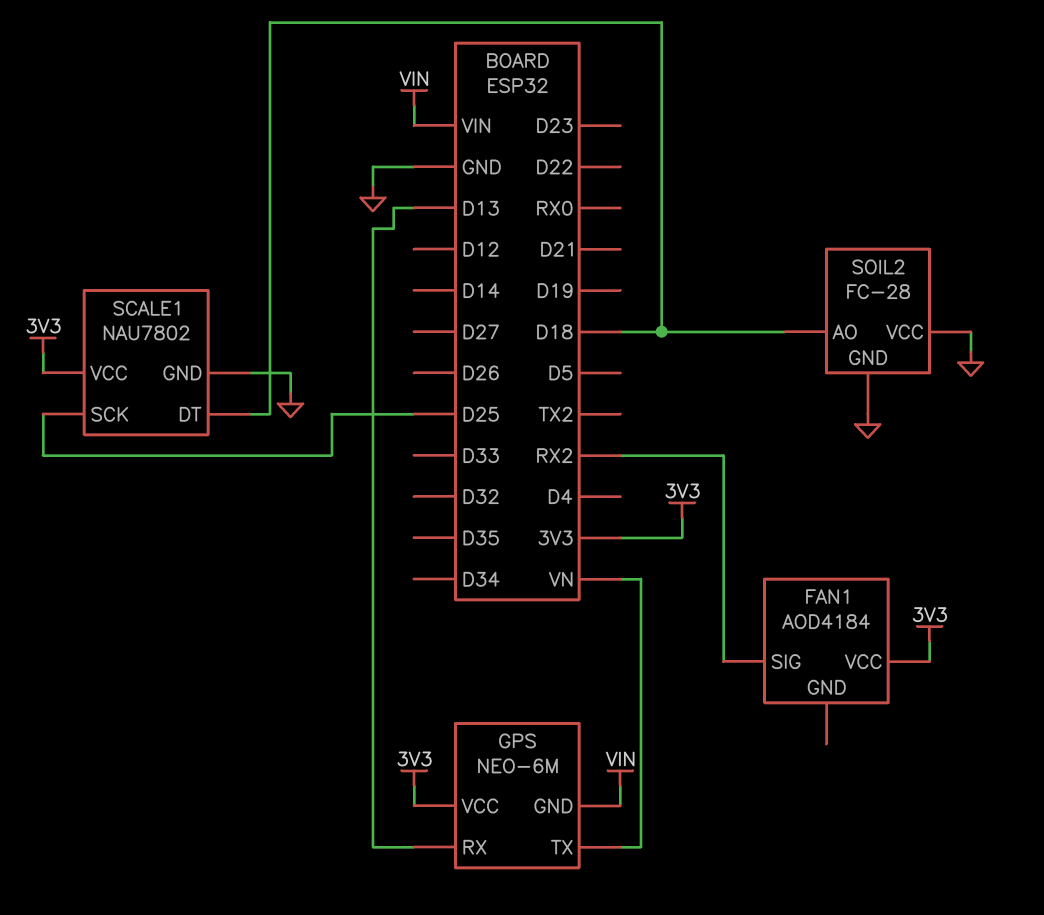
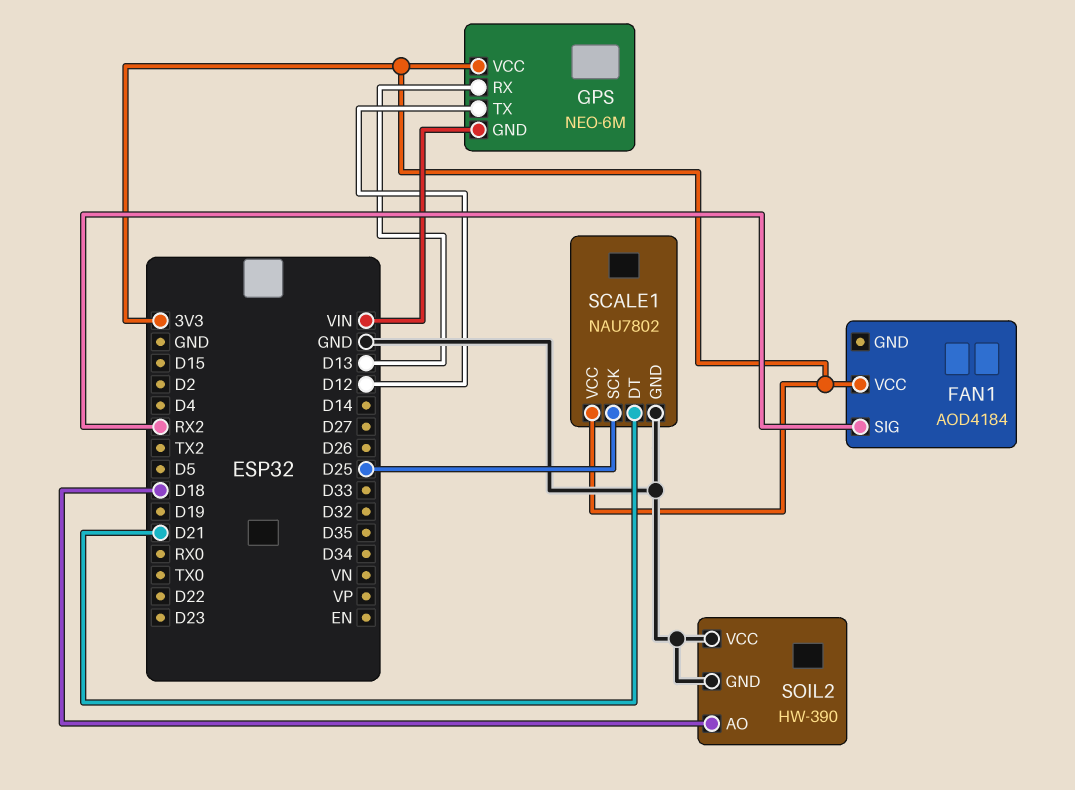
GPS pin TX: VN -> D12
SCALE1 pin DT: D18 -> D21
SOIL2: FC-28 -> HW-390

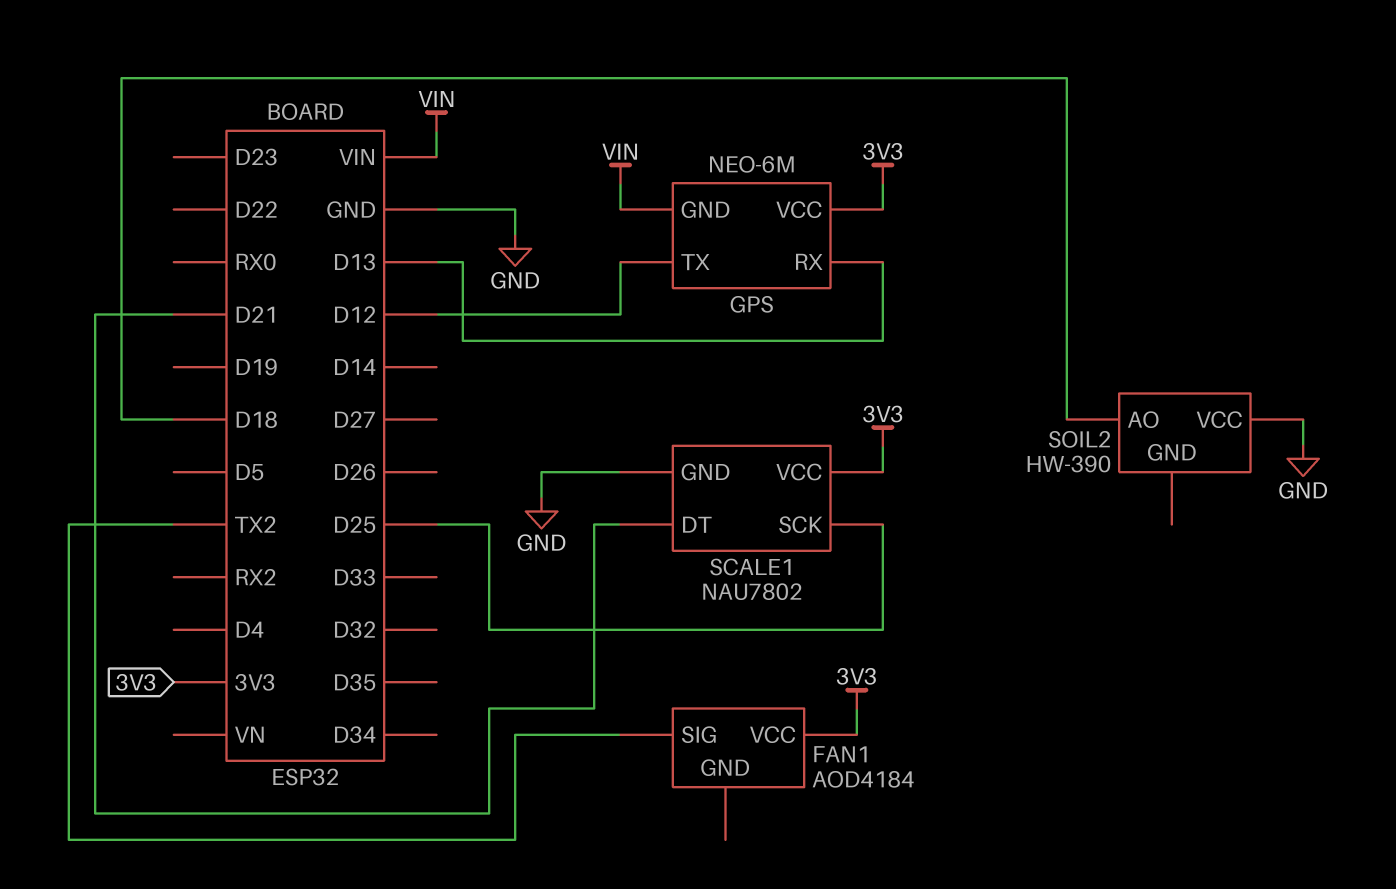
FAN1 pin SIG: RX2 -> TX2
SOIL2 pin GND: GND -> none

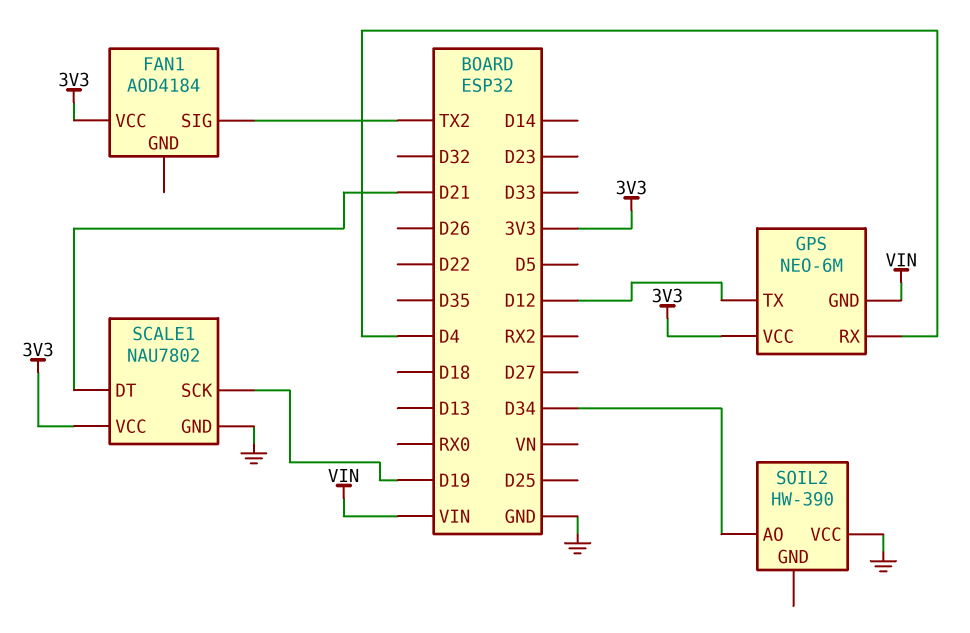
GPS pin RX: D13 -> D4
SCALE1 pin SCK: D25 -> D19
SOIL2 pin AO: D18 -> D34

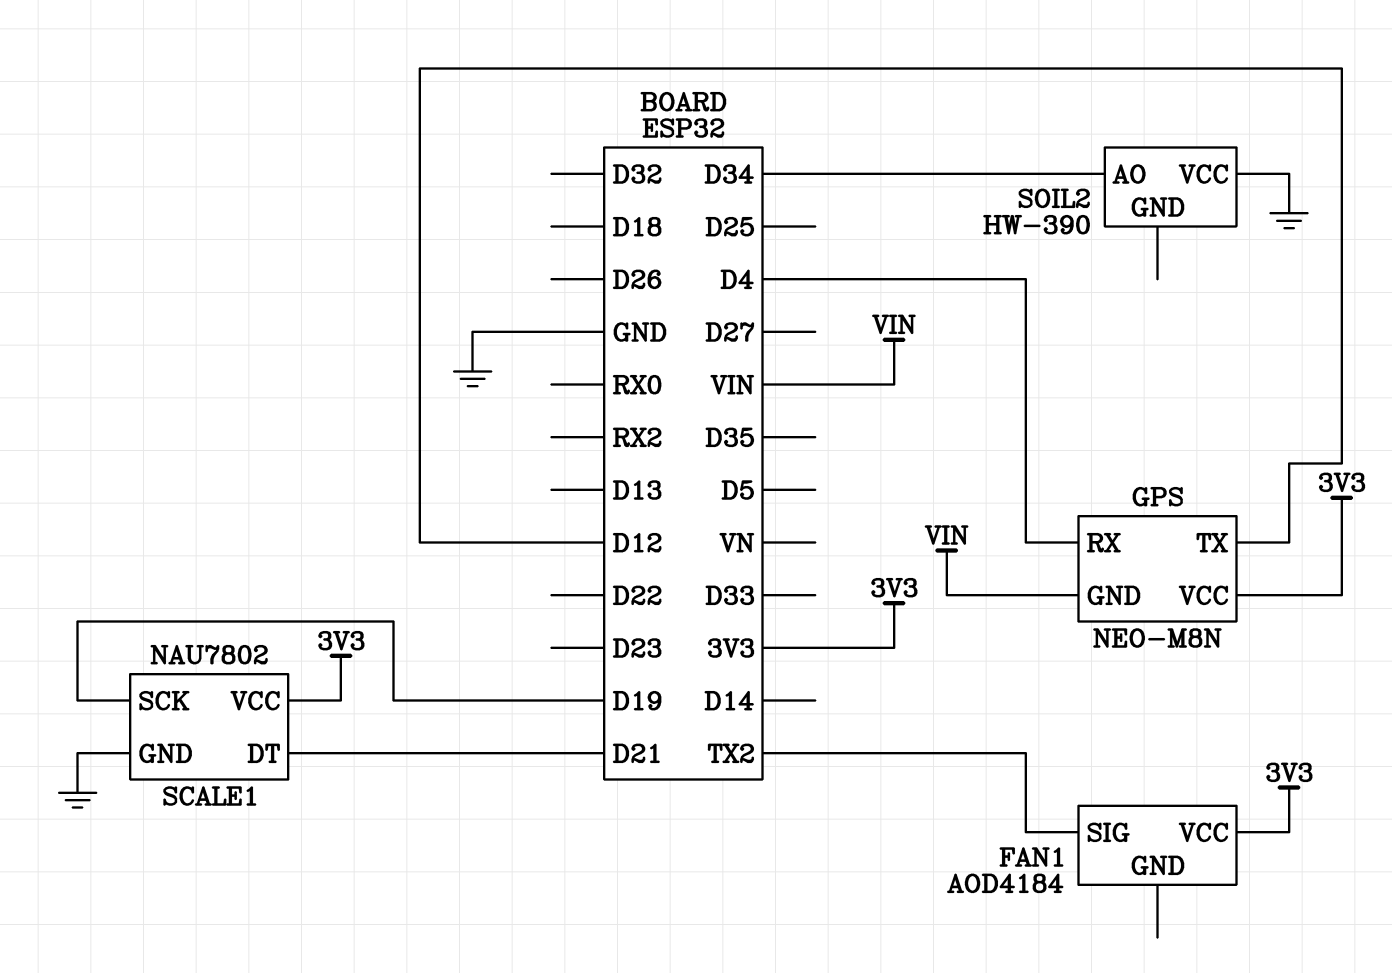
GPS: NEO-6M -> NEO-M8N

